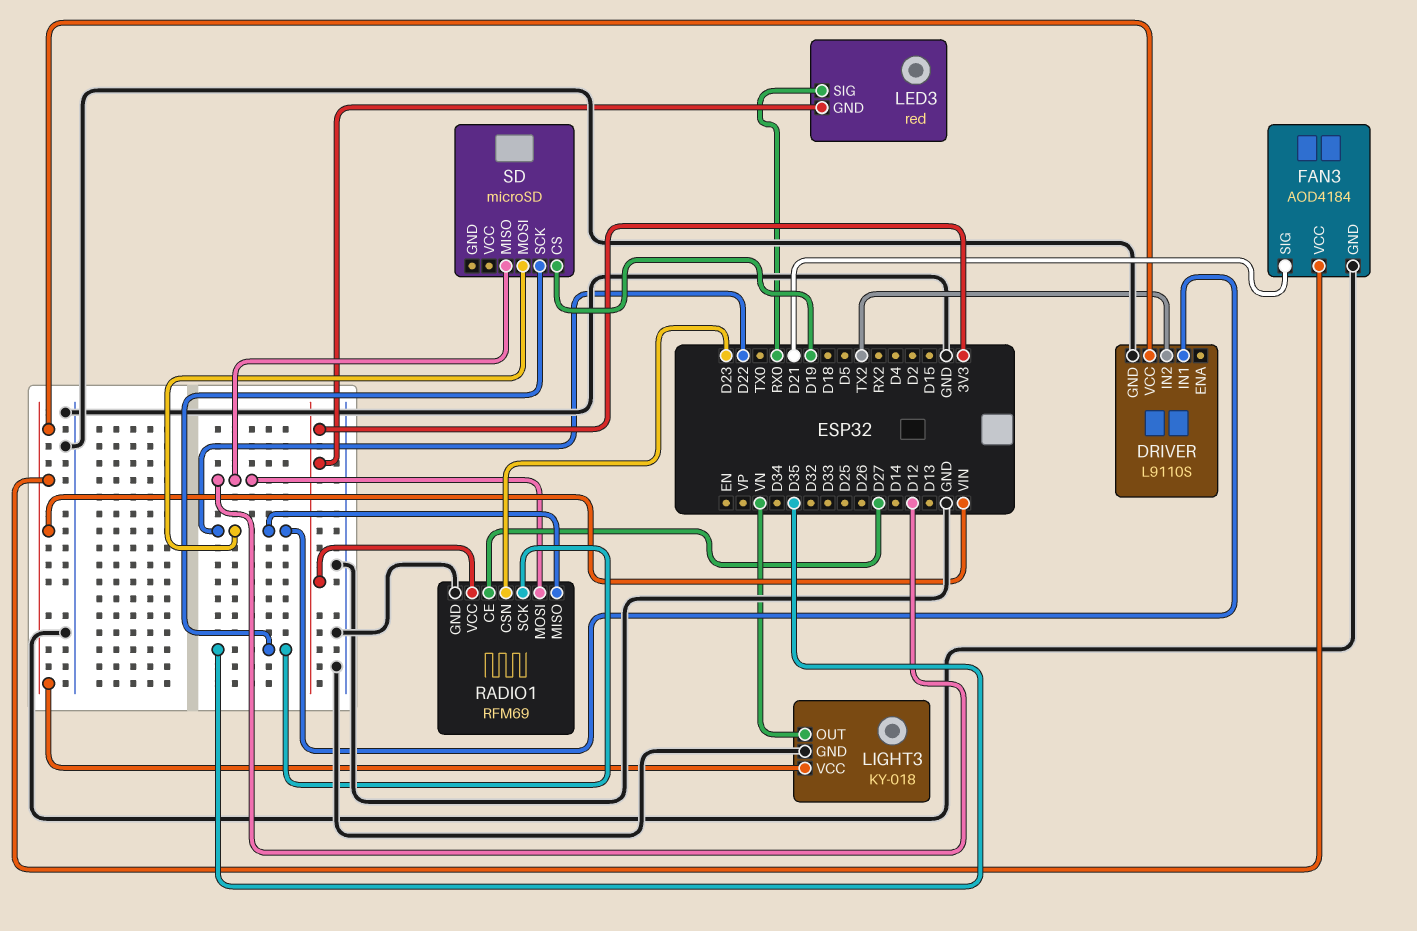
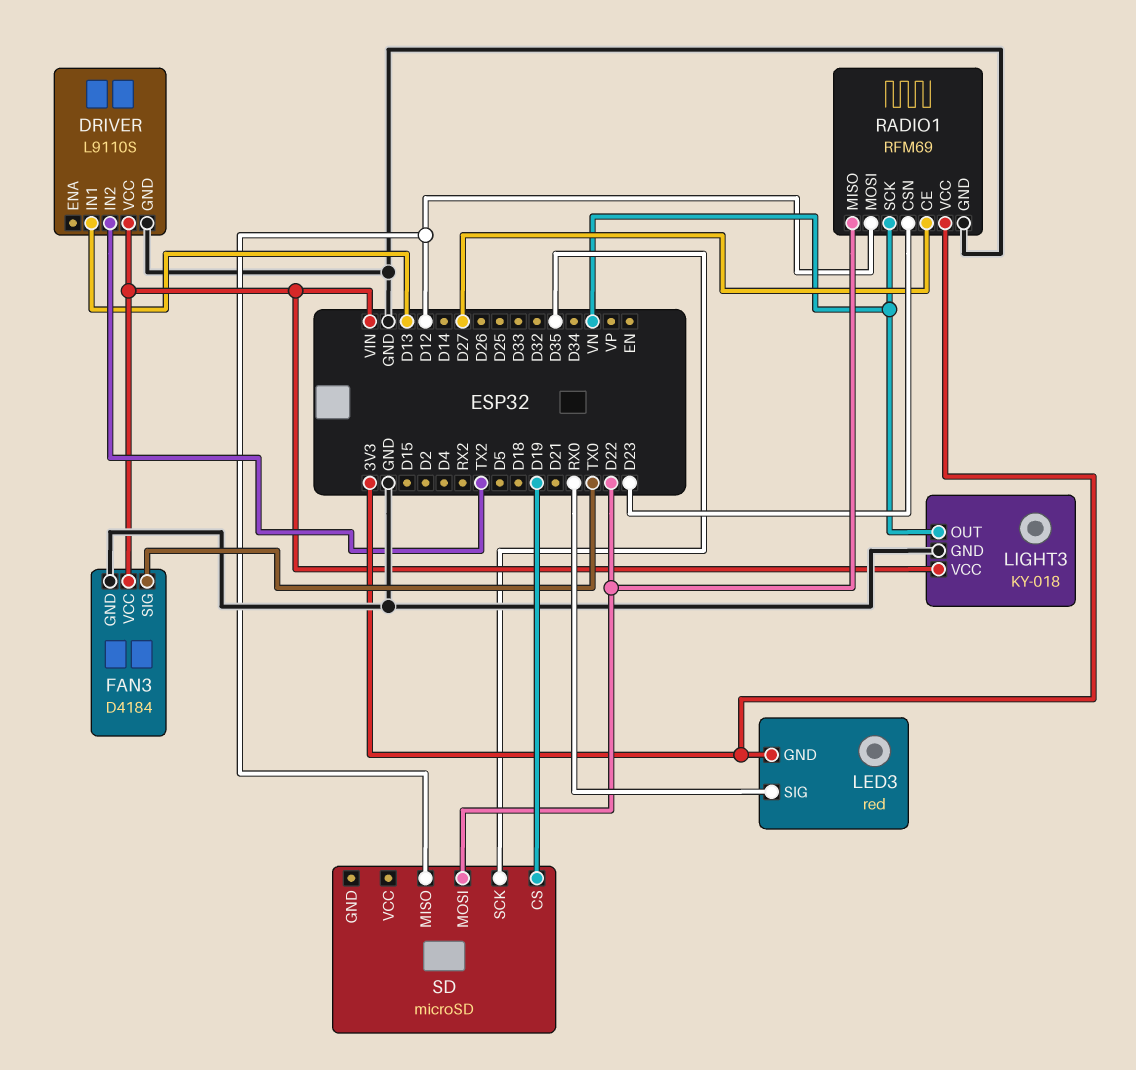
DRIVER pin IN1: D22 -> D13
FAN3: AOD4184 -> D4184
FAN3 pin SIG: D21 -> TX0
RADIO1 pin SCK: D35 -> VN

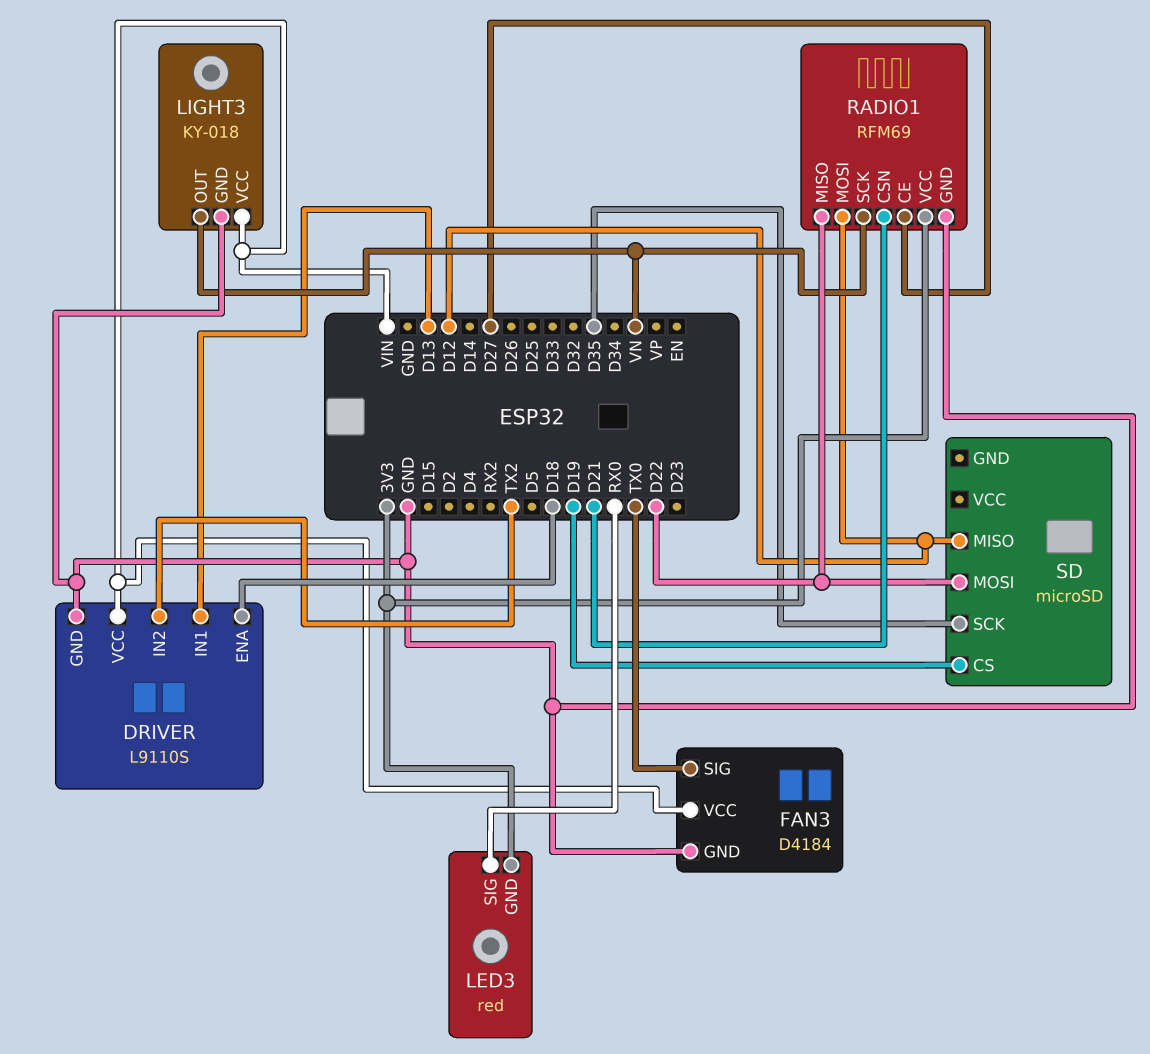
DRIVER pin ENA: none -> D18
RADIO1 pin CSN: D23 -> D21

